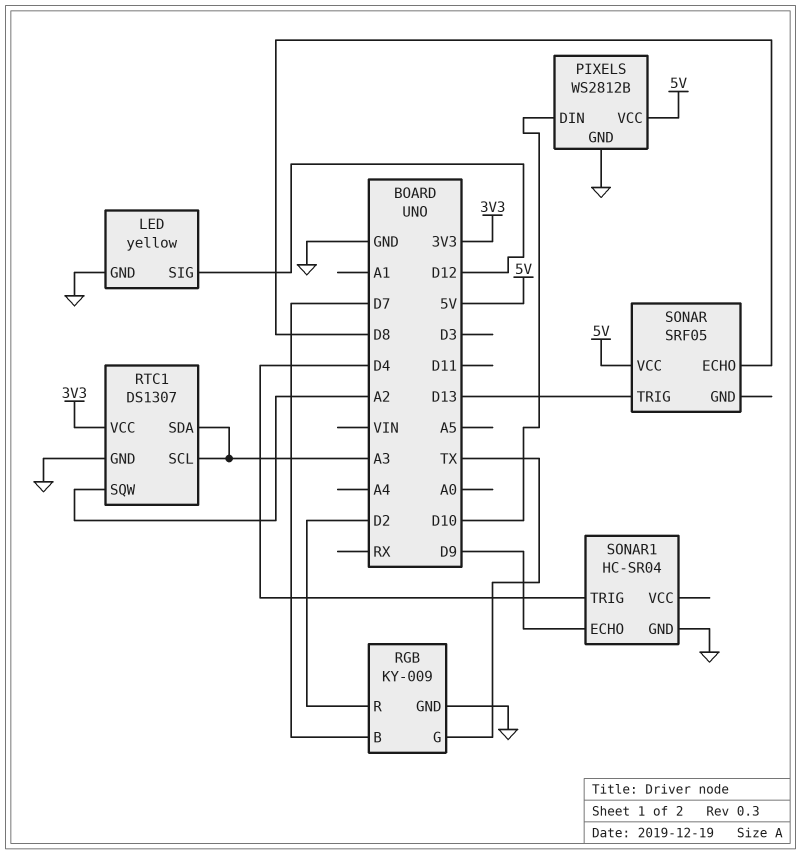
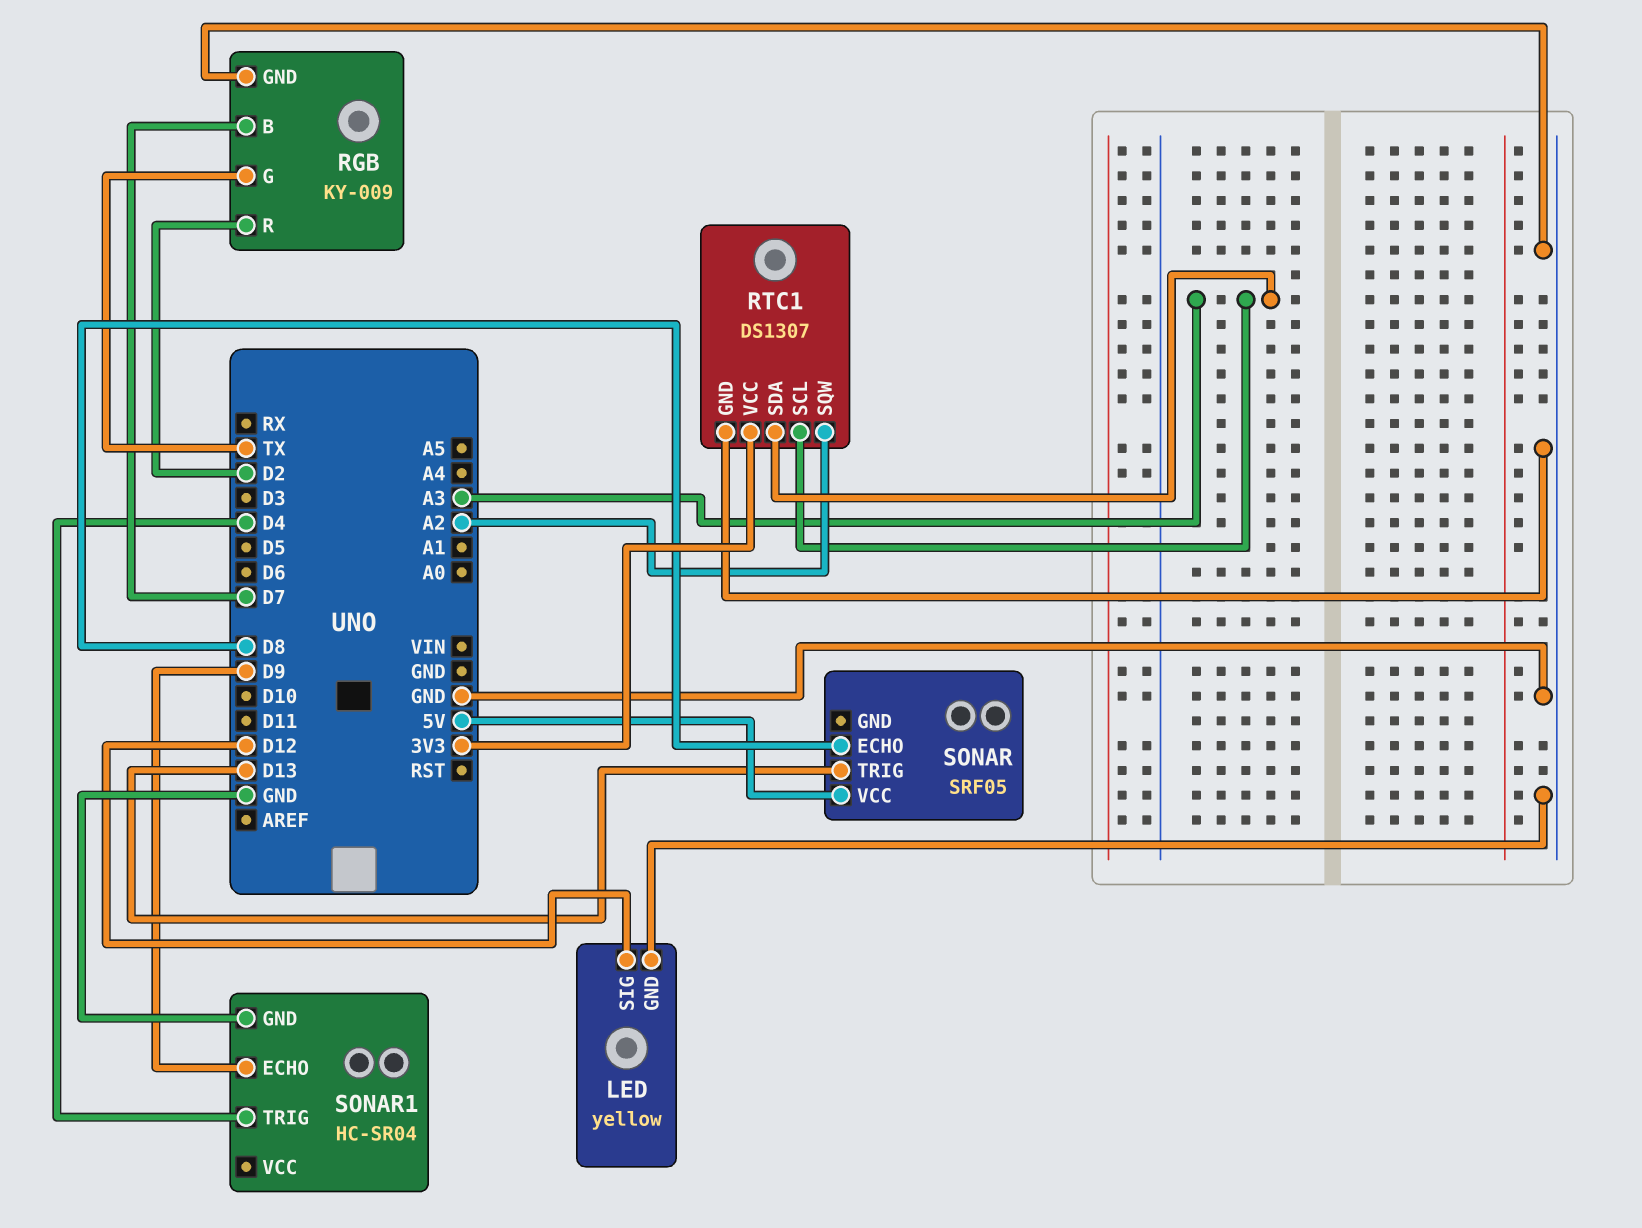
PIXELS: WS2812B -> none
PIXELS pin DIN: D10 -> none
PIXELS pin GND: GND -> none
PIXELS pin VCC: 5V -> none

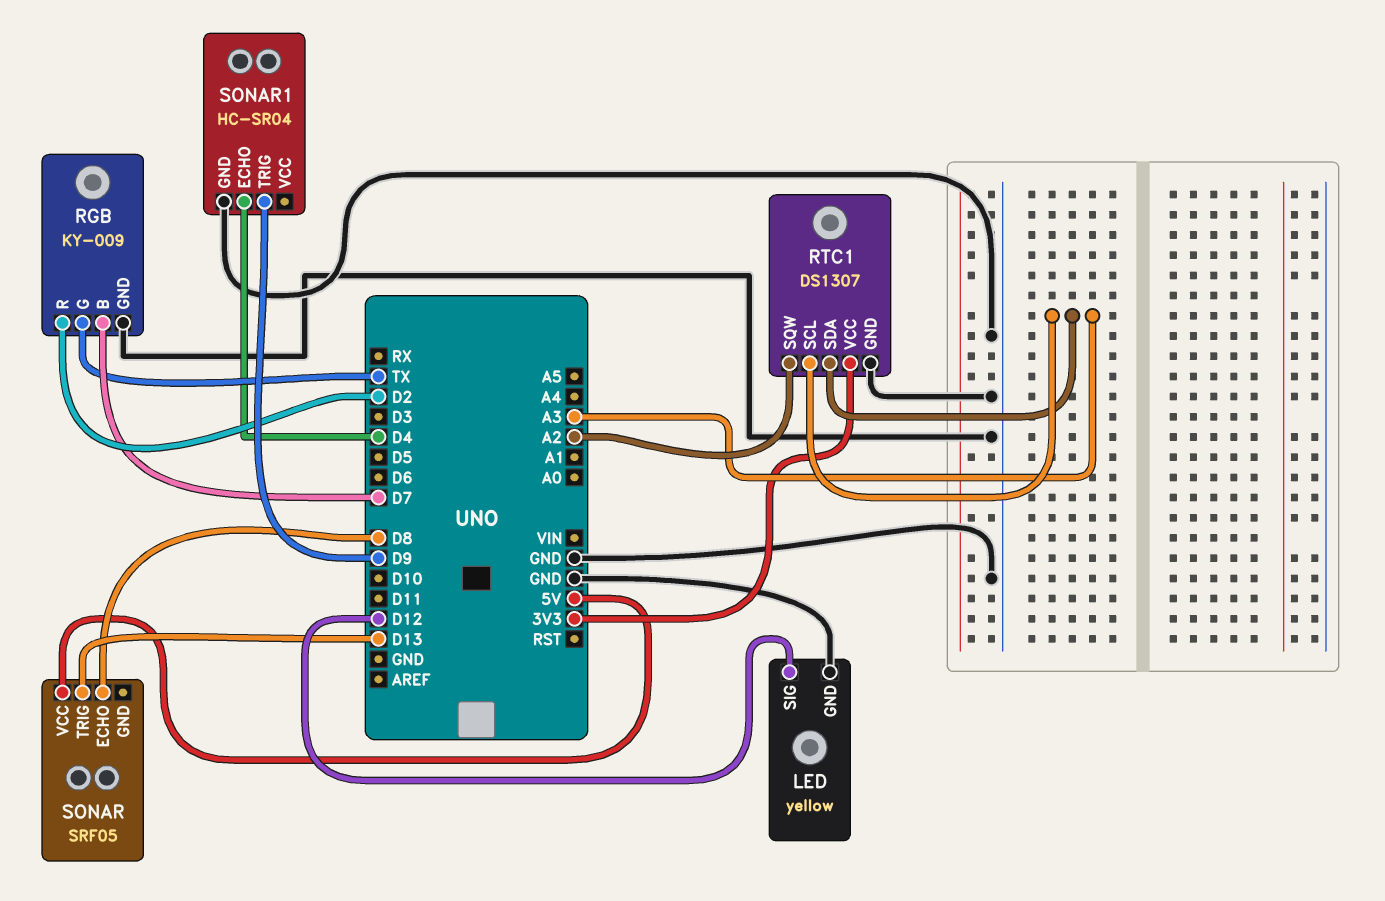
SONAR1 pin ECHO: D9 -> D4
SONAR1 pin TRIG: D4 -> D9

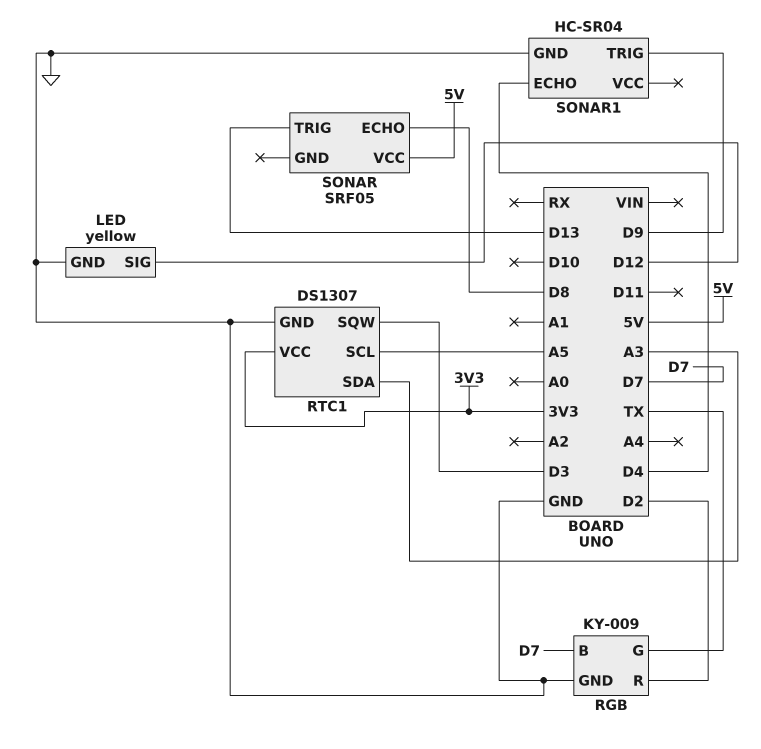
RTC1 pin SCL: A3 -> A5
RTC1 pin SQW: A2 -> D3

